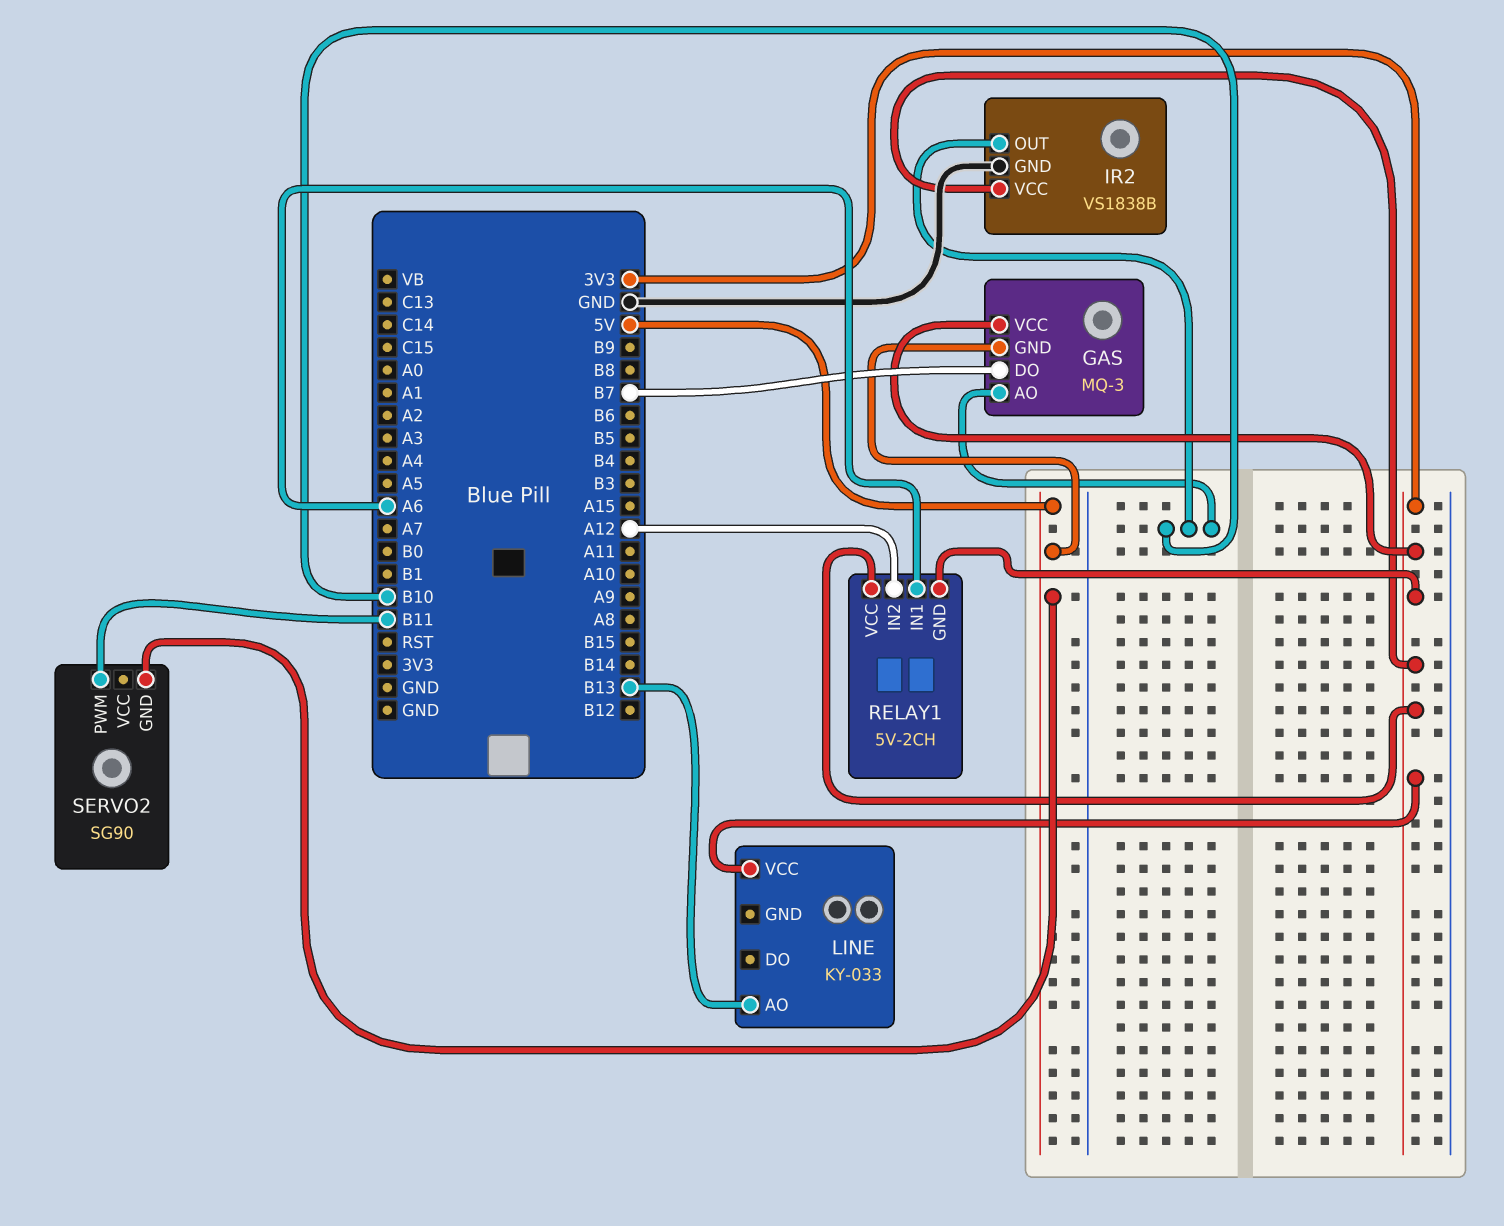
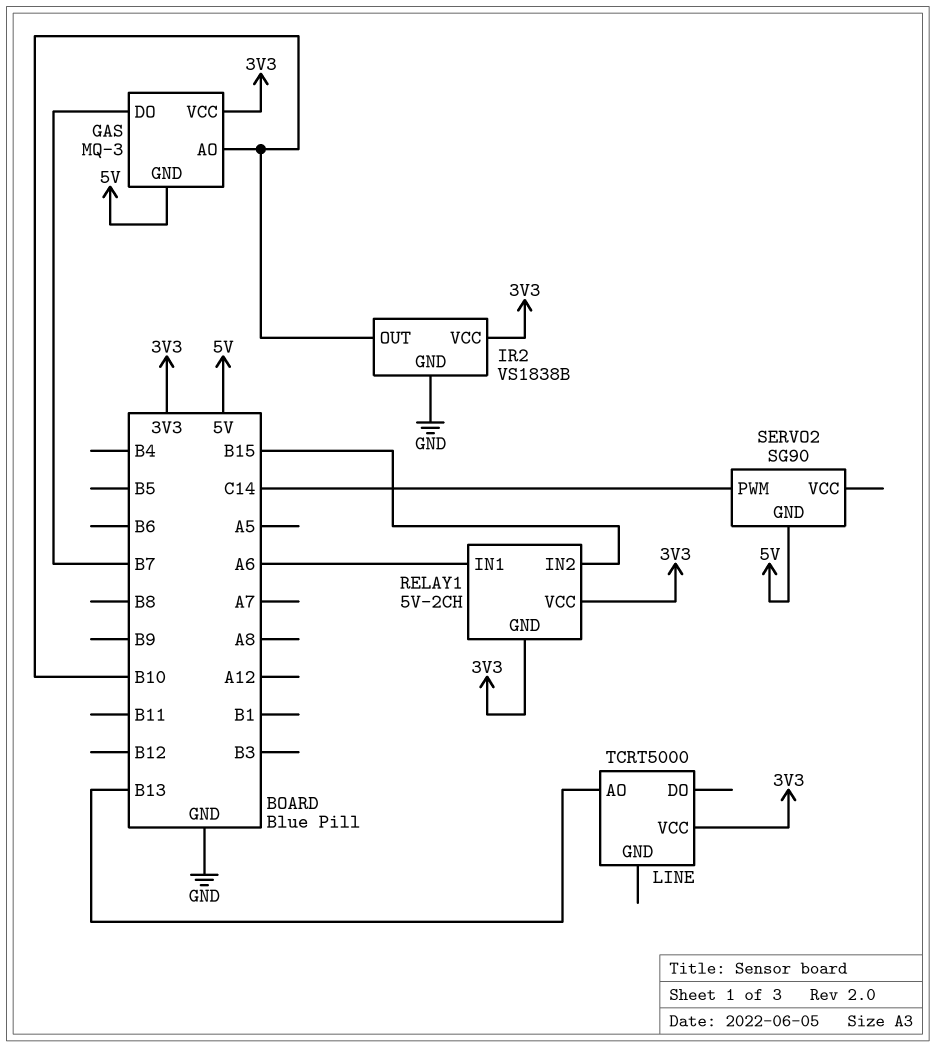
LINE: KY-033 -> TCRT5000
RELAY1 pin IN2: A12 -> B15
SERVO2 pin PWM: B11 -> C14

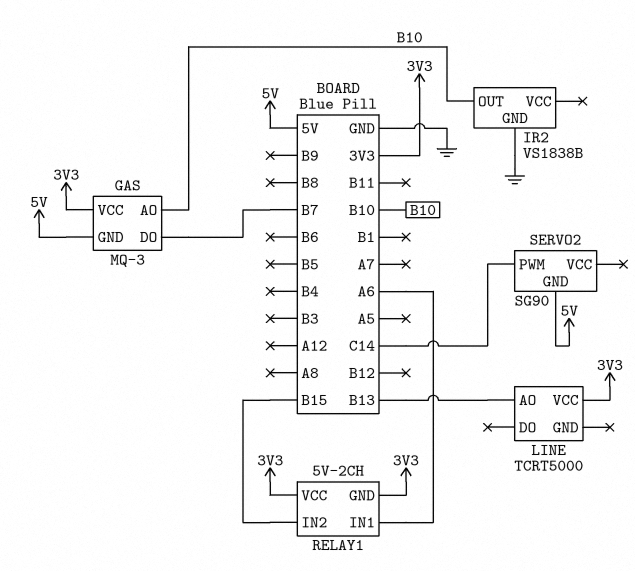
IR2 pin VCC: 3V3 -> none

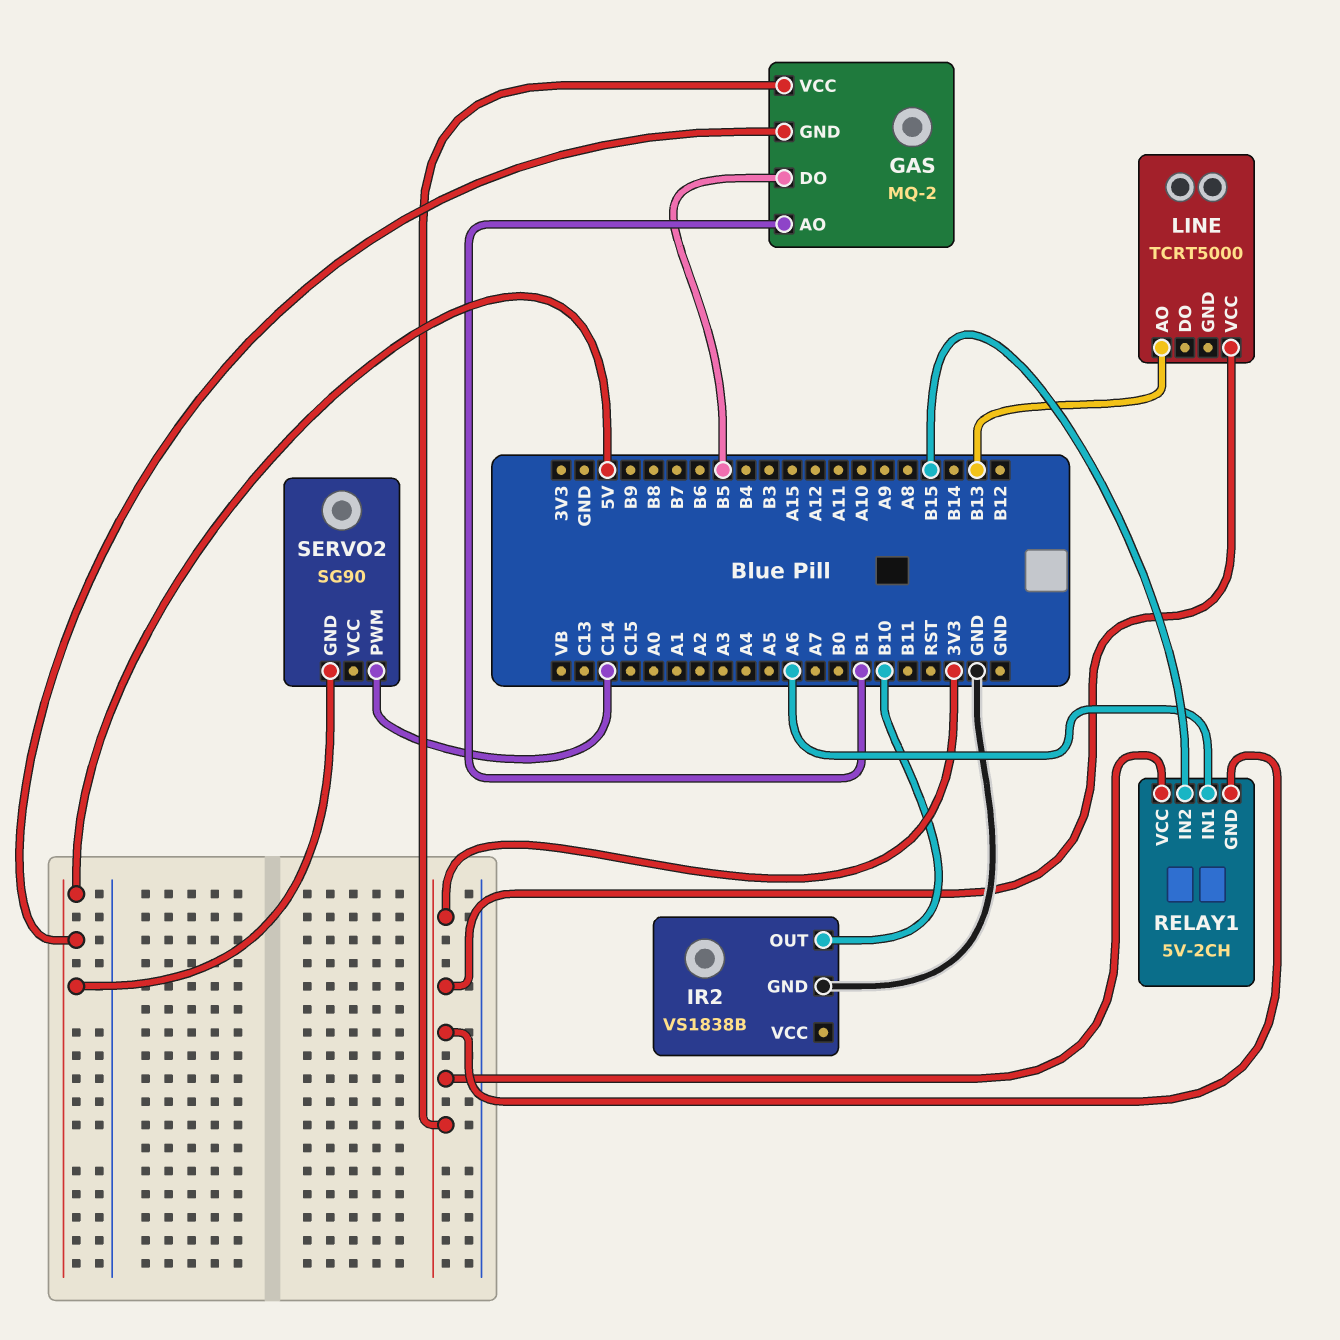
GAS: MQ-3 -> MQ-2
GAS pin AO: B10 -> B1
GAS pin DO: B7 -> B5

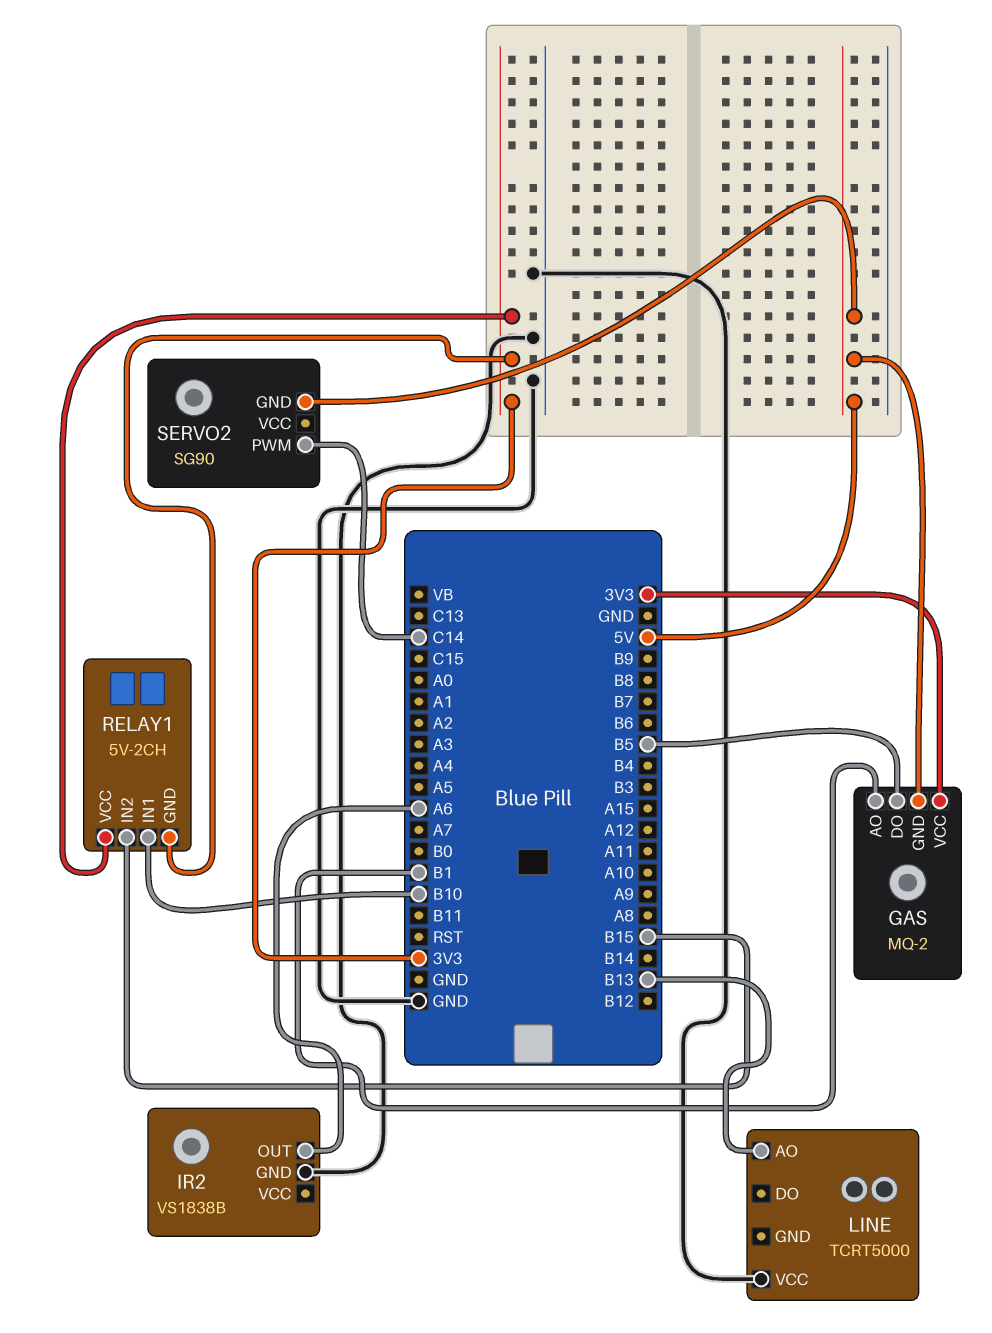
IR2 pin OUT: B10 -> A6
LINE pin VCC: 3V3 -> GND
RELAY1 pin IN1: A6 -> B10

